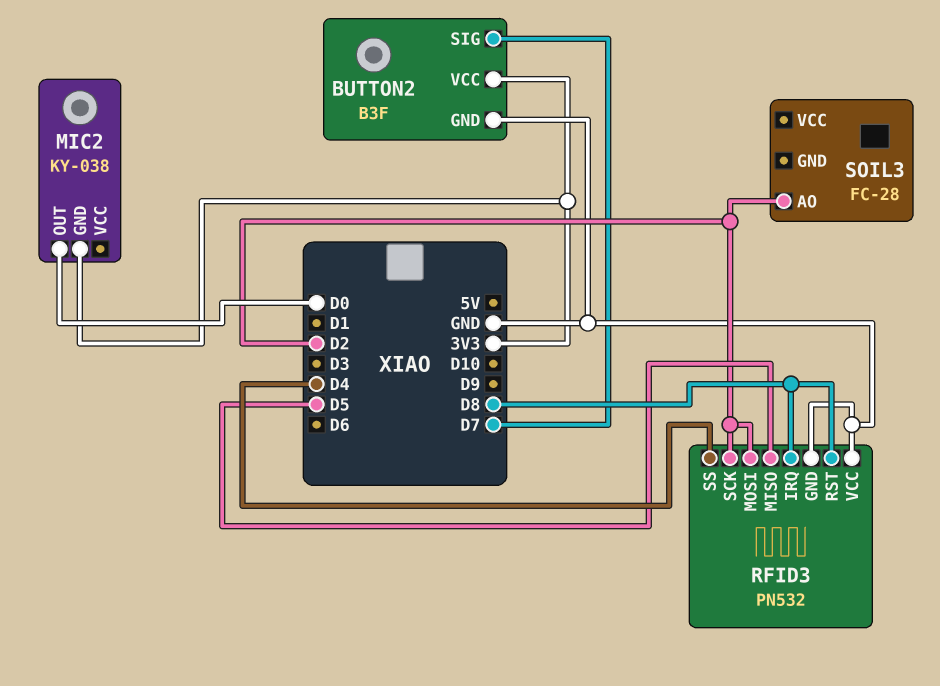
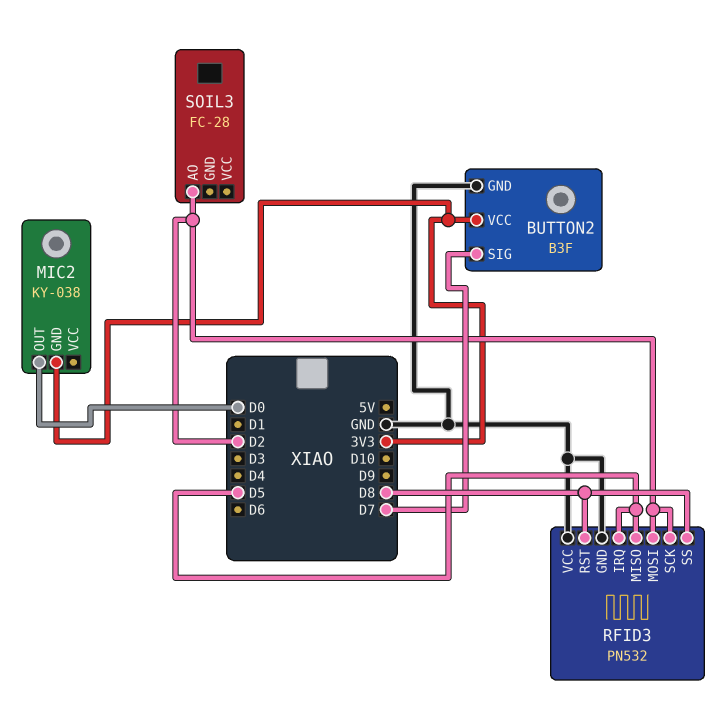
RFID3 pin IRQ: D8 -> D5
RFID3 pin SS: D4 -> D8

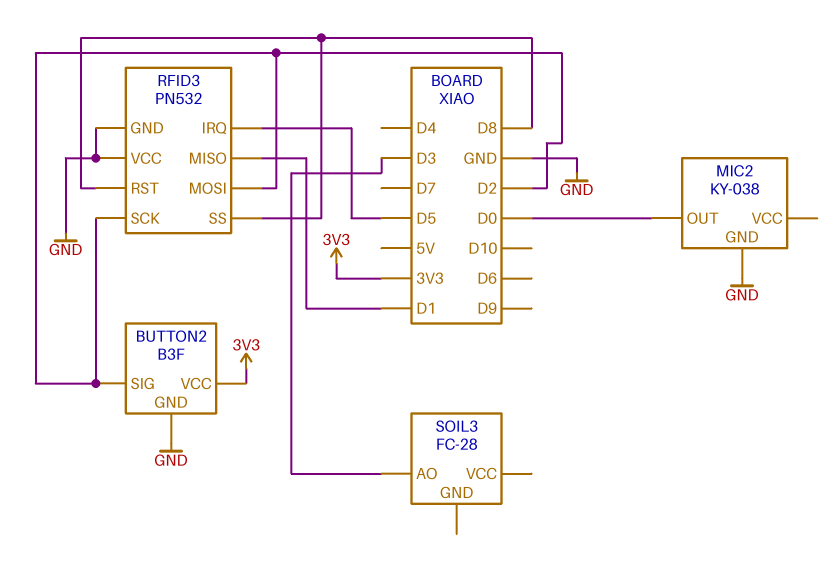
BUTTON2 pin SIG: D7 -> D2
MIC2 pin GND: 3V3 -> GND
RFID3 pin MISO: D5 -> D1
SOIL3 pin AO: D2 -> D3

